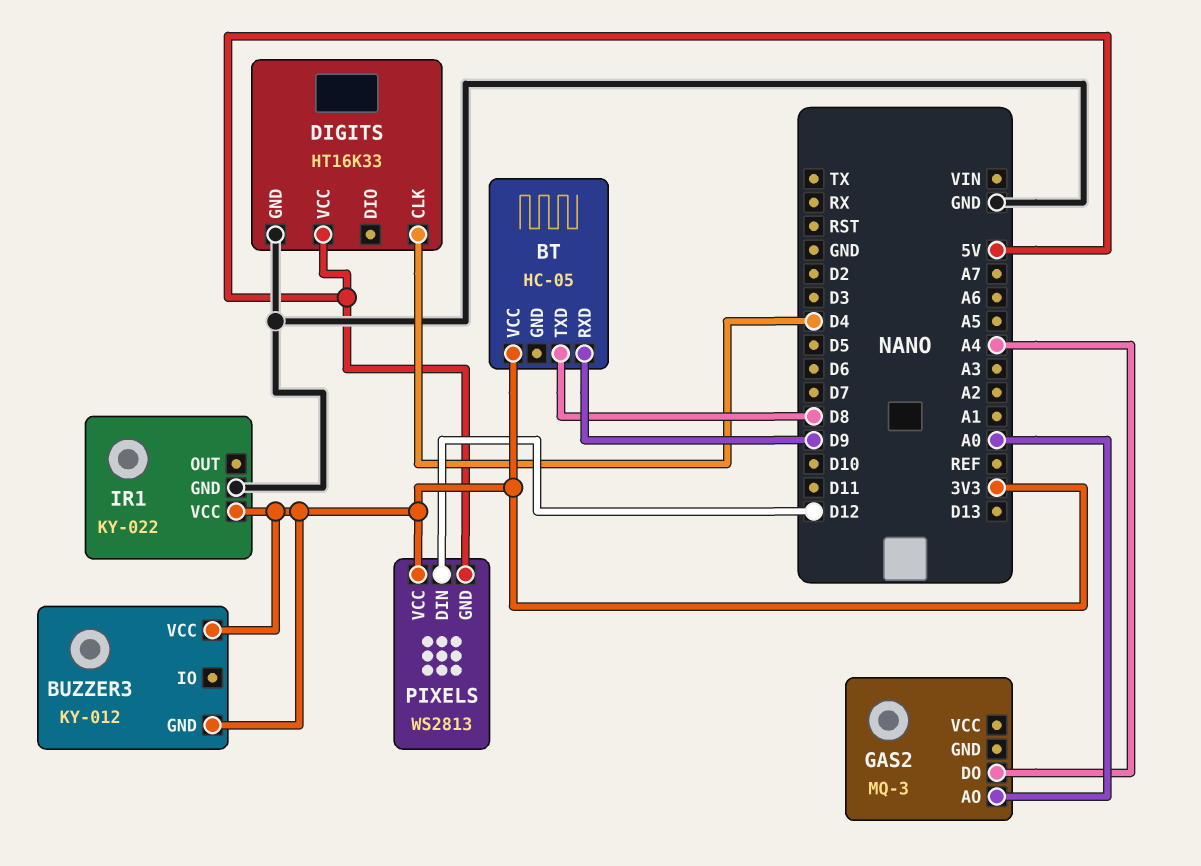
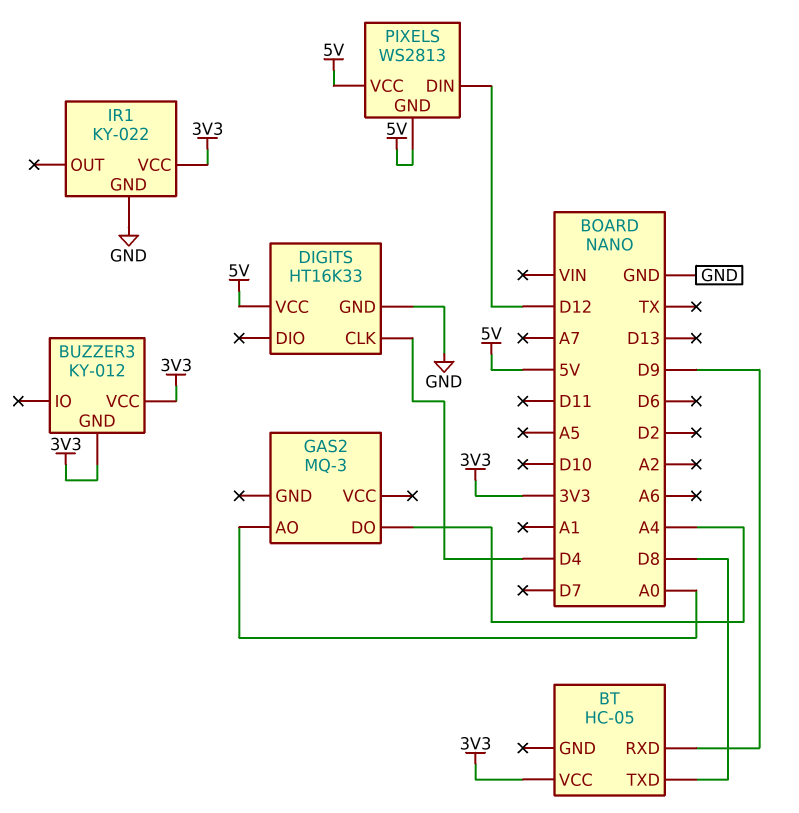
PIXELS pin VCC: 3V3 -> 5V

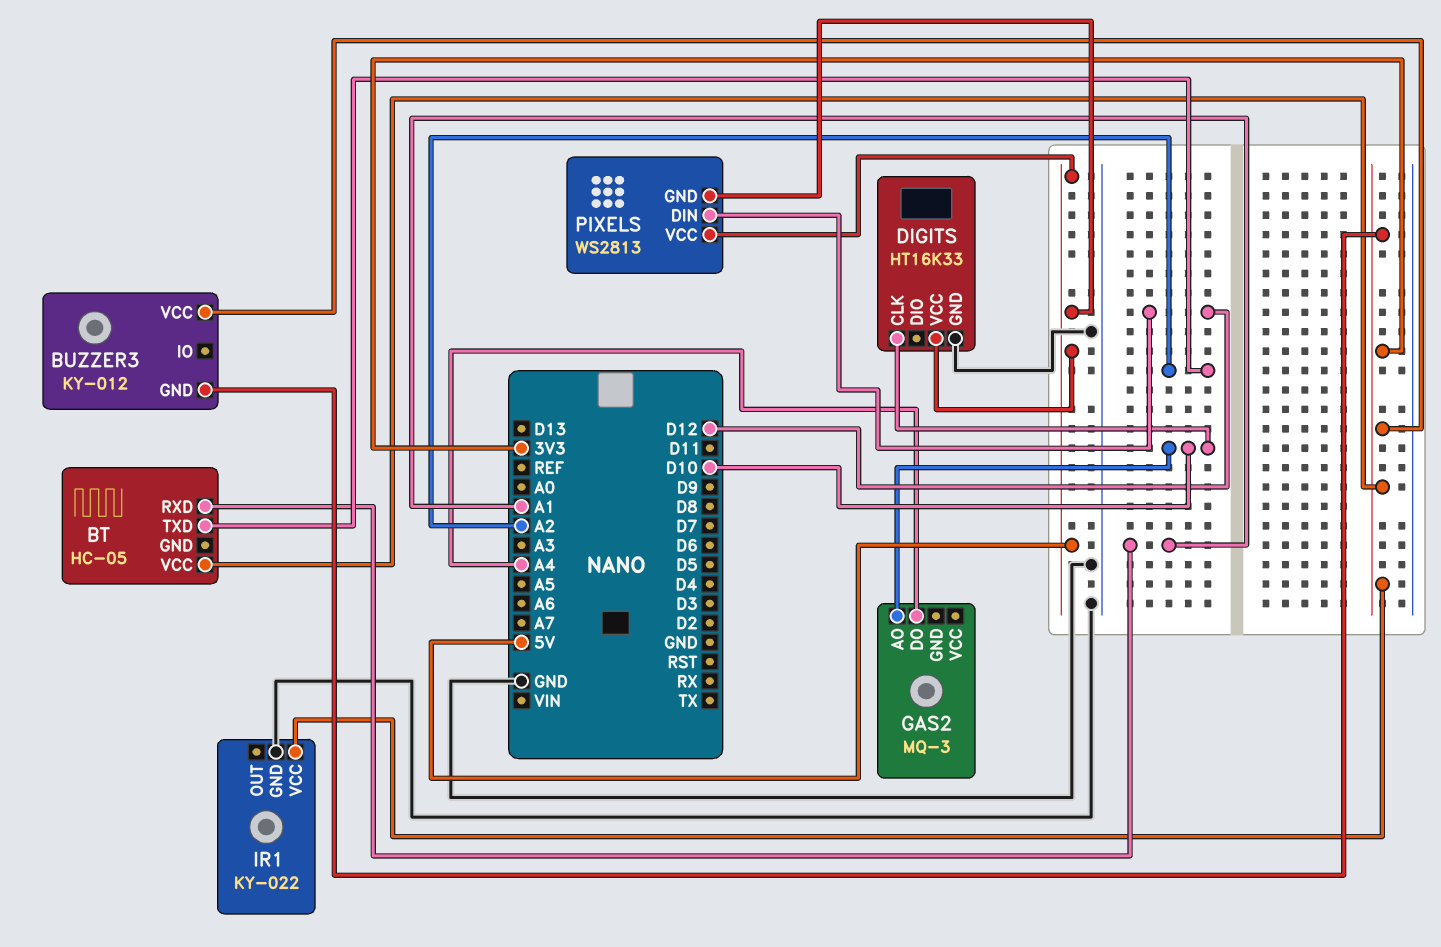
BT pin RXD: D9 -> A1
BT pin TXD: D8 -> A2
DIGITS pin CLK: D4 -> D10
GAS2 pin AO: A0 -> D10

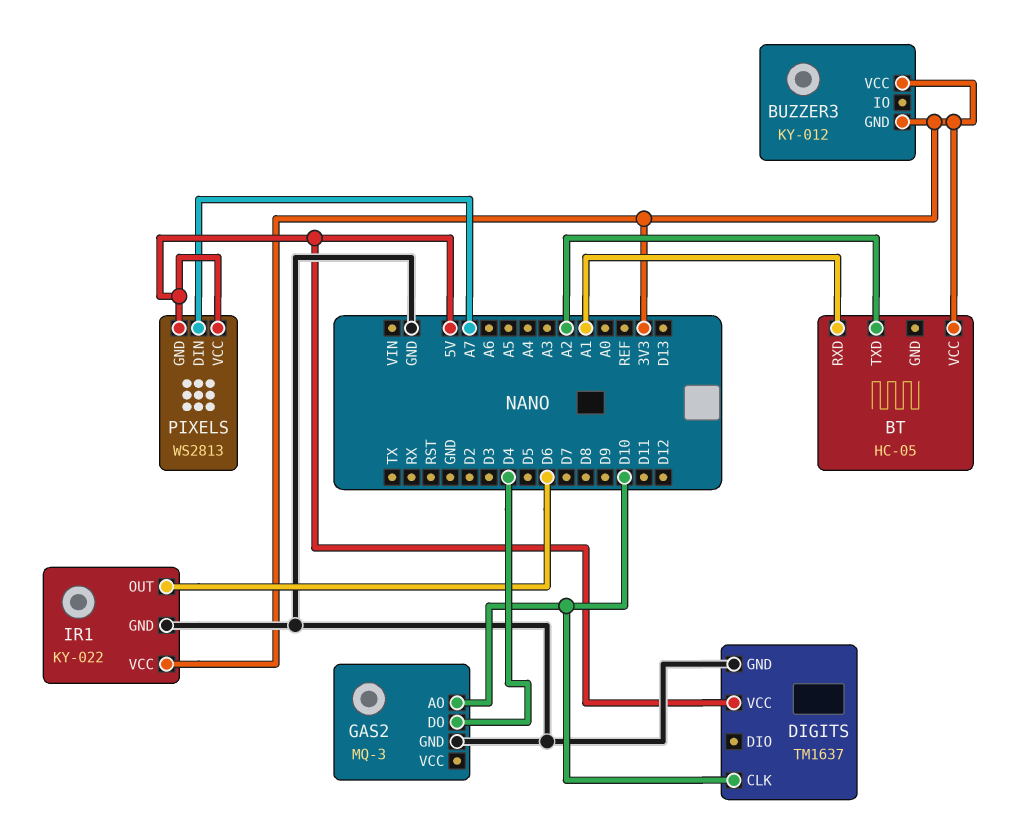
DIGITS: HT16K33 -> TM1637
GAS2 pin DO: A4 -> D4
GAS2 pin GND: none -> GND
IR1 pin OUT: none -> D6
PIXELS pin DIN: D12 -> A7

